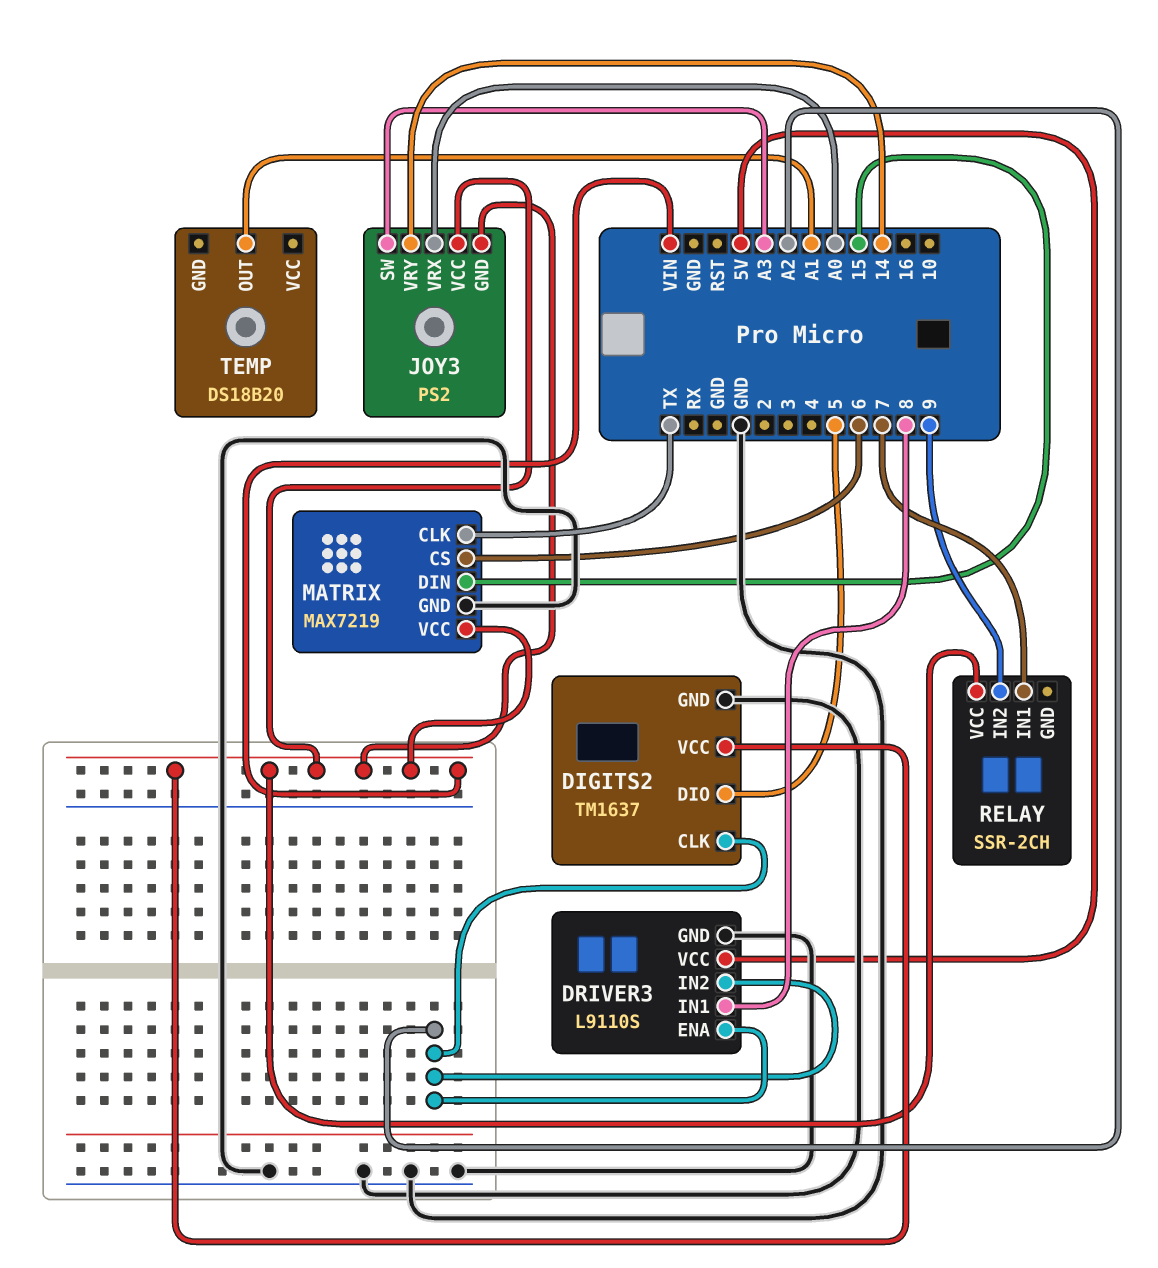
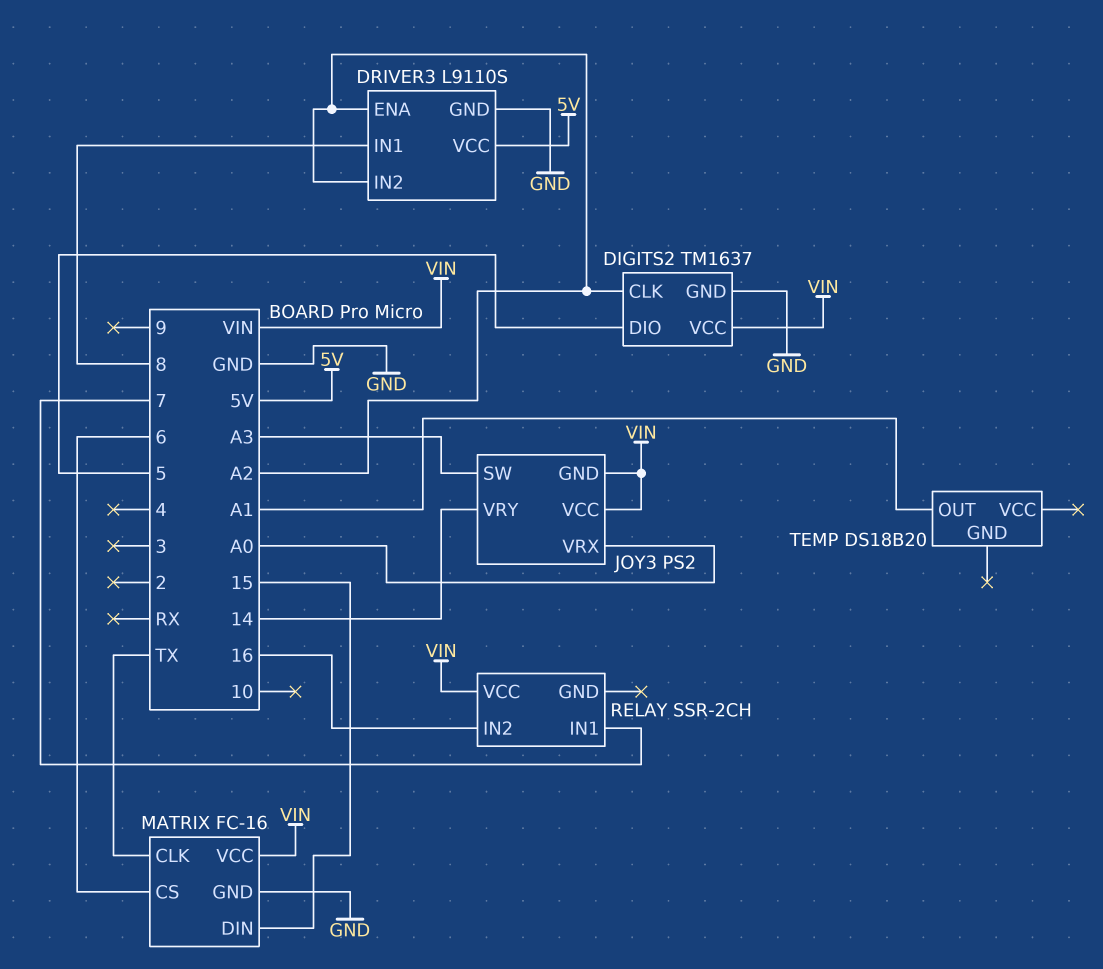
MATRIX: MAX7219 -> FC-16
RELAY pin IN2: 9 -> 16

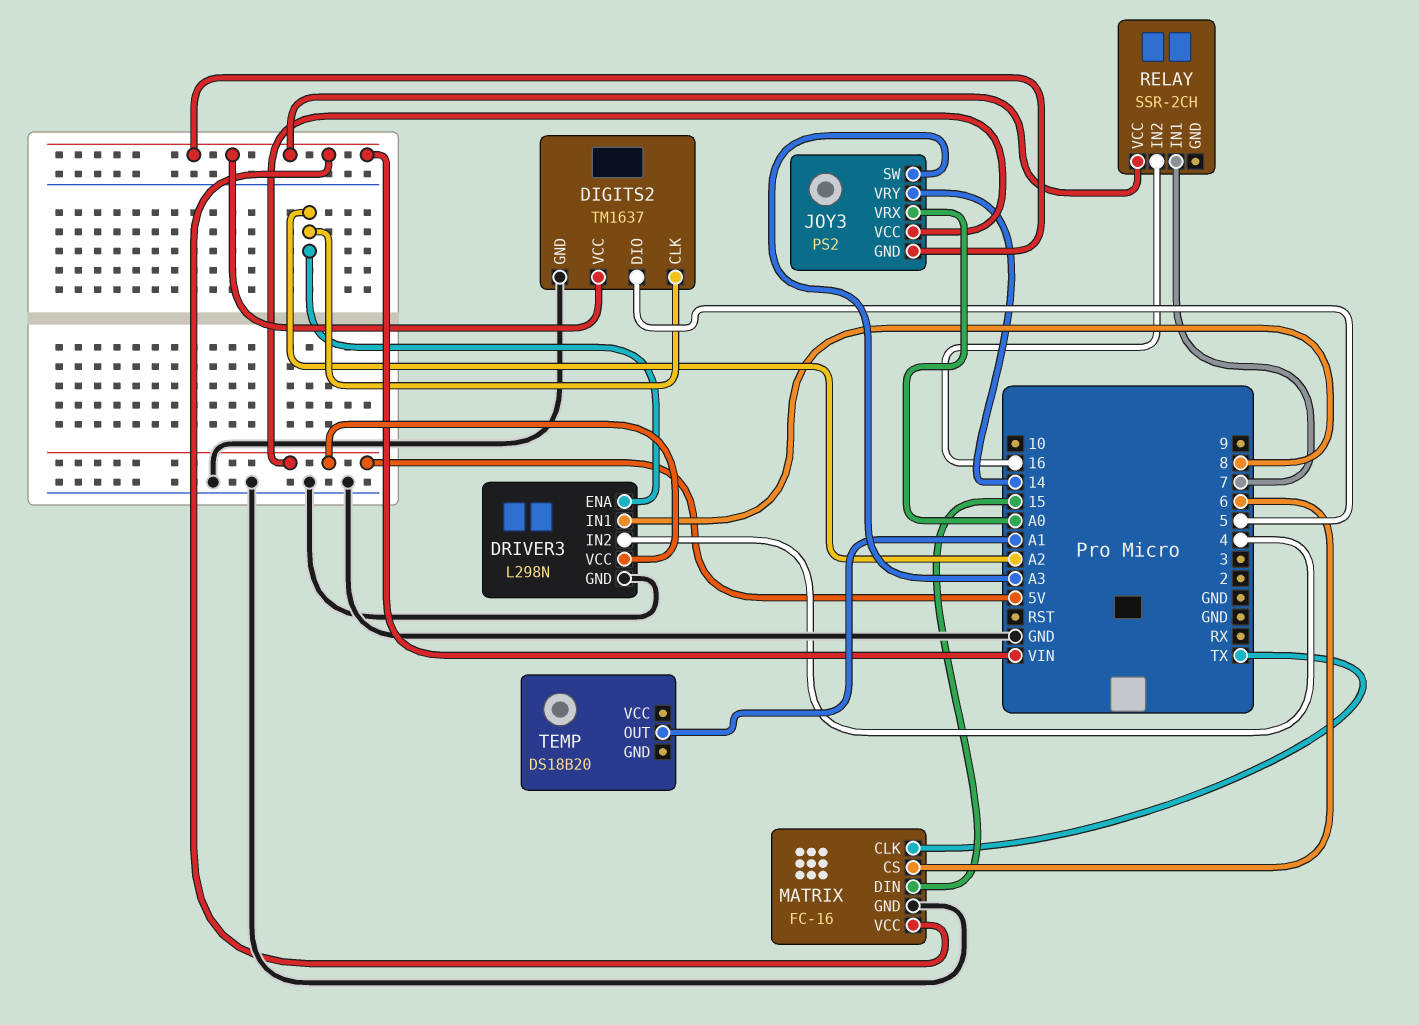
DRIVER3: L9110S -> L298N
DRIVER3 pin IN2: A2 -> 4
JOY3 pin VCC: VIN -> 5V

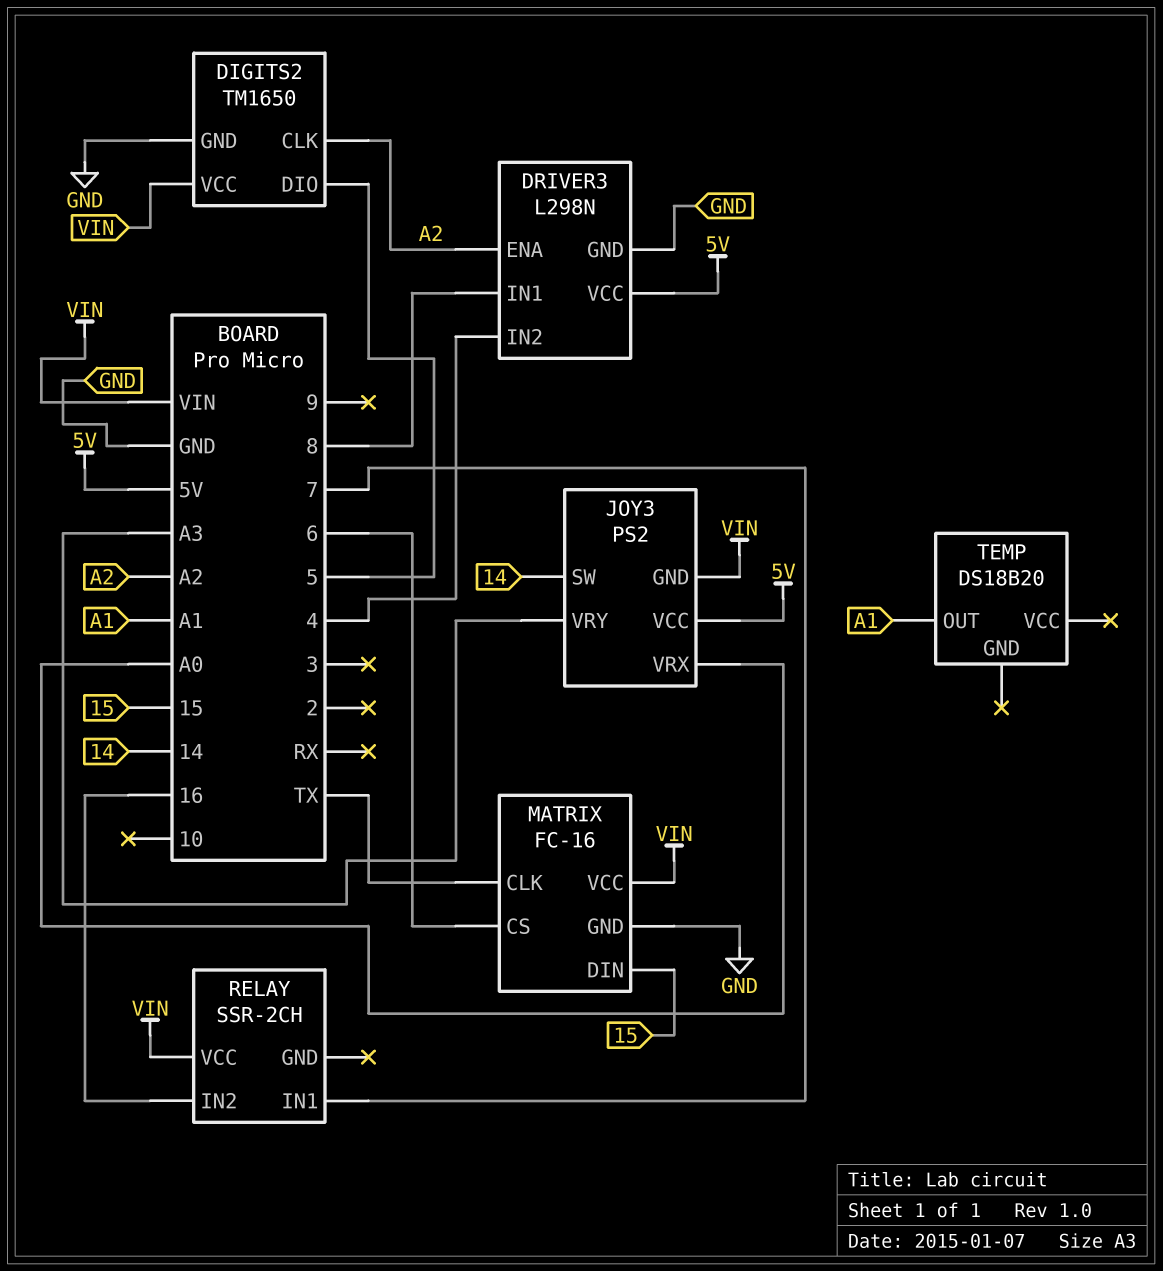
DIGITS2: TM1637 -> TM1650
JOY3 pin SW: A3 -> 14
JOY3 pin VRY: 14 -> A3

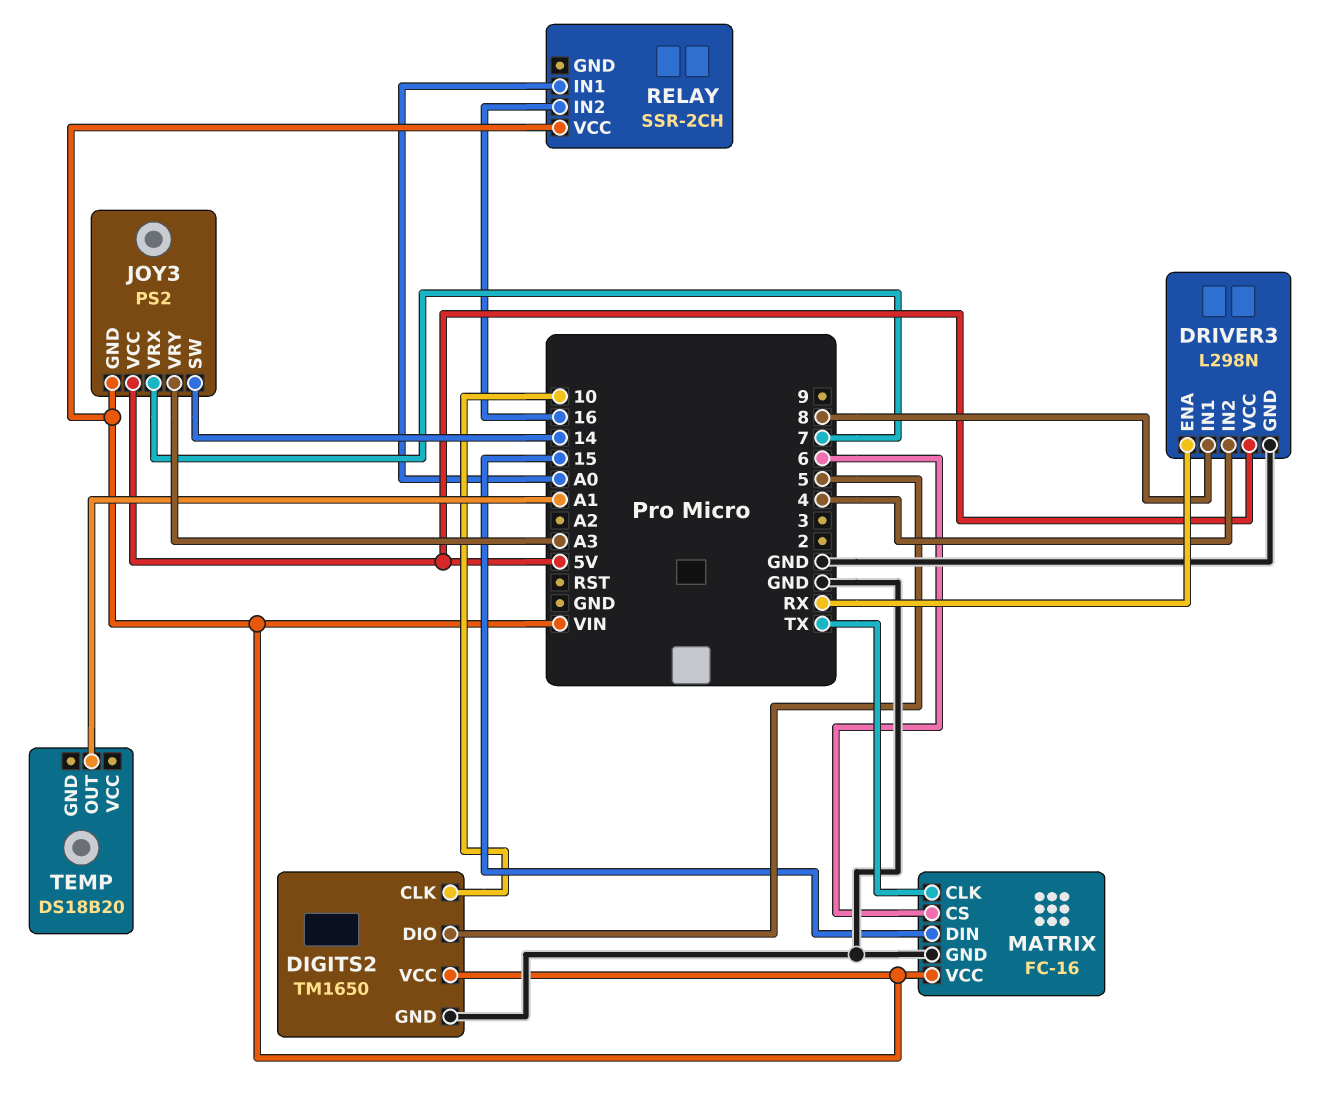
DIGITS2 pin CLK: A2 -> 10
DRIVER3 pin ENA: A2 -> RX
JOY3 pin VRX: A0 -> 7
RELAY pin IN1: 7 -> A0

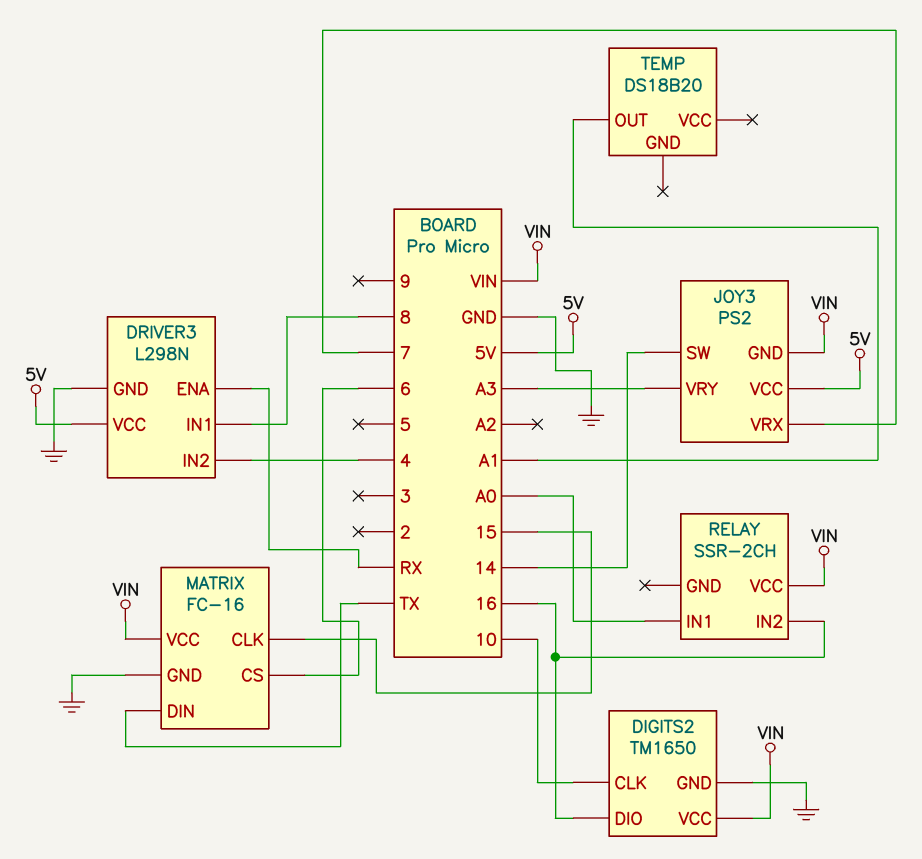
DIGITS2 pin DIO: 5 -> 16
MATRIX pin CLK: TX -> 15
MATRIX pin DIN: 15 -> TX

